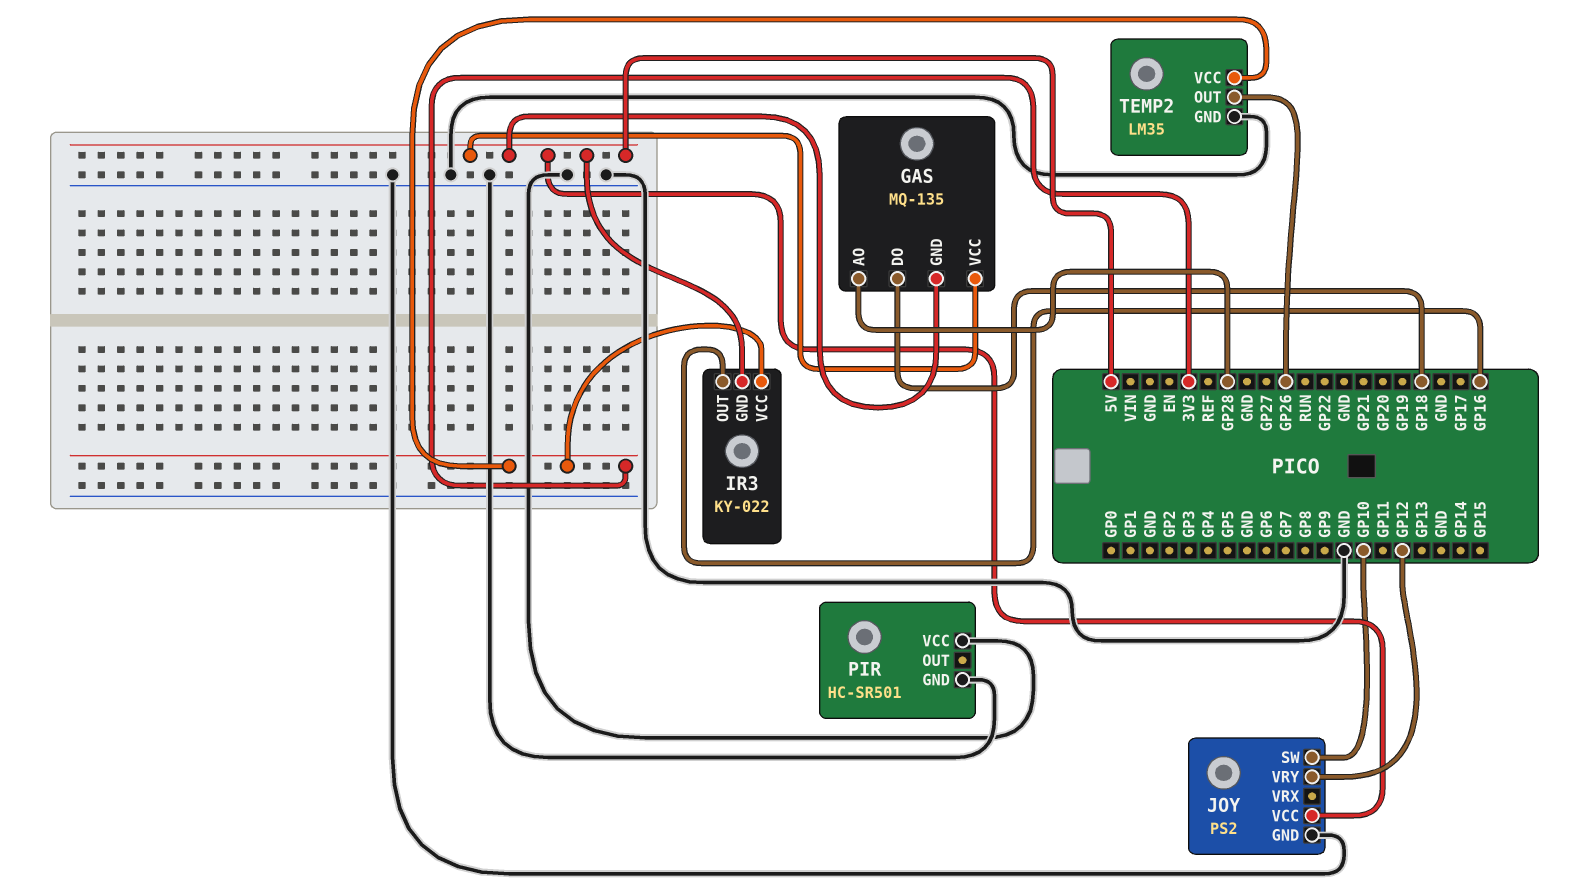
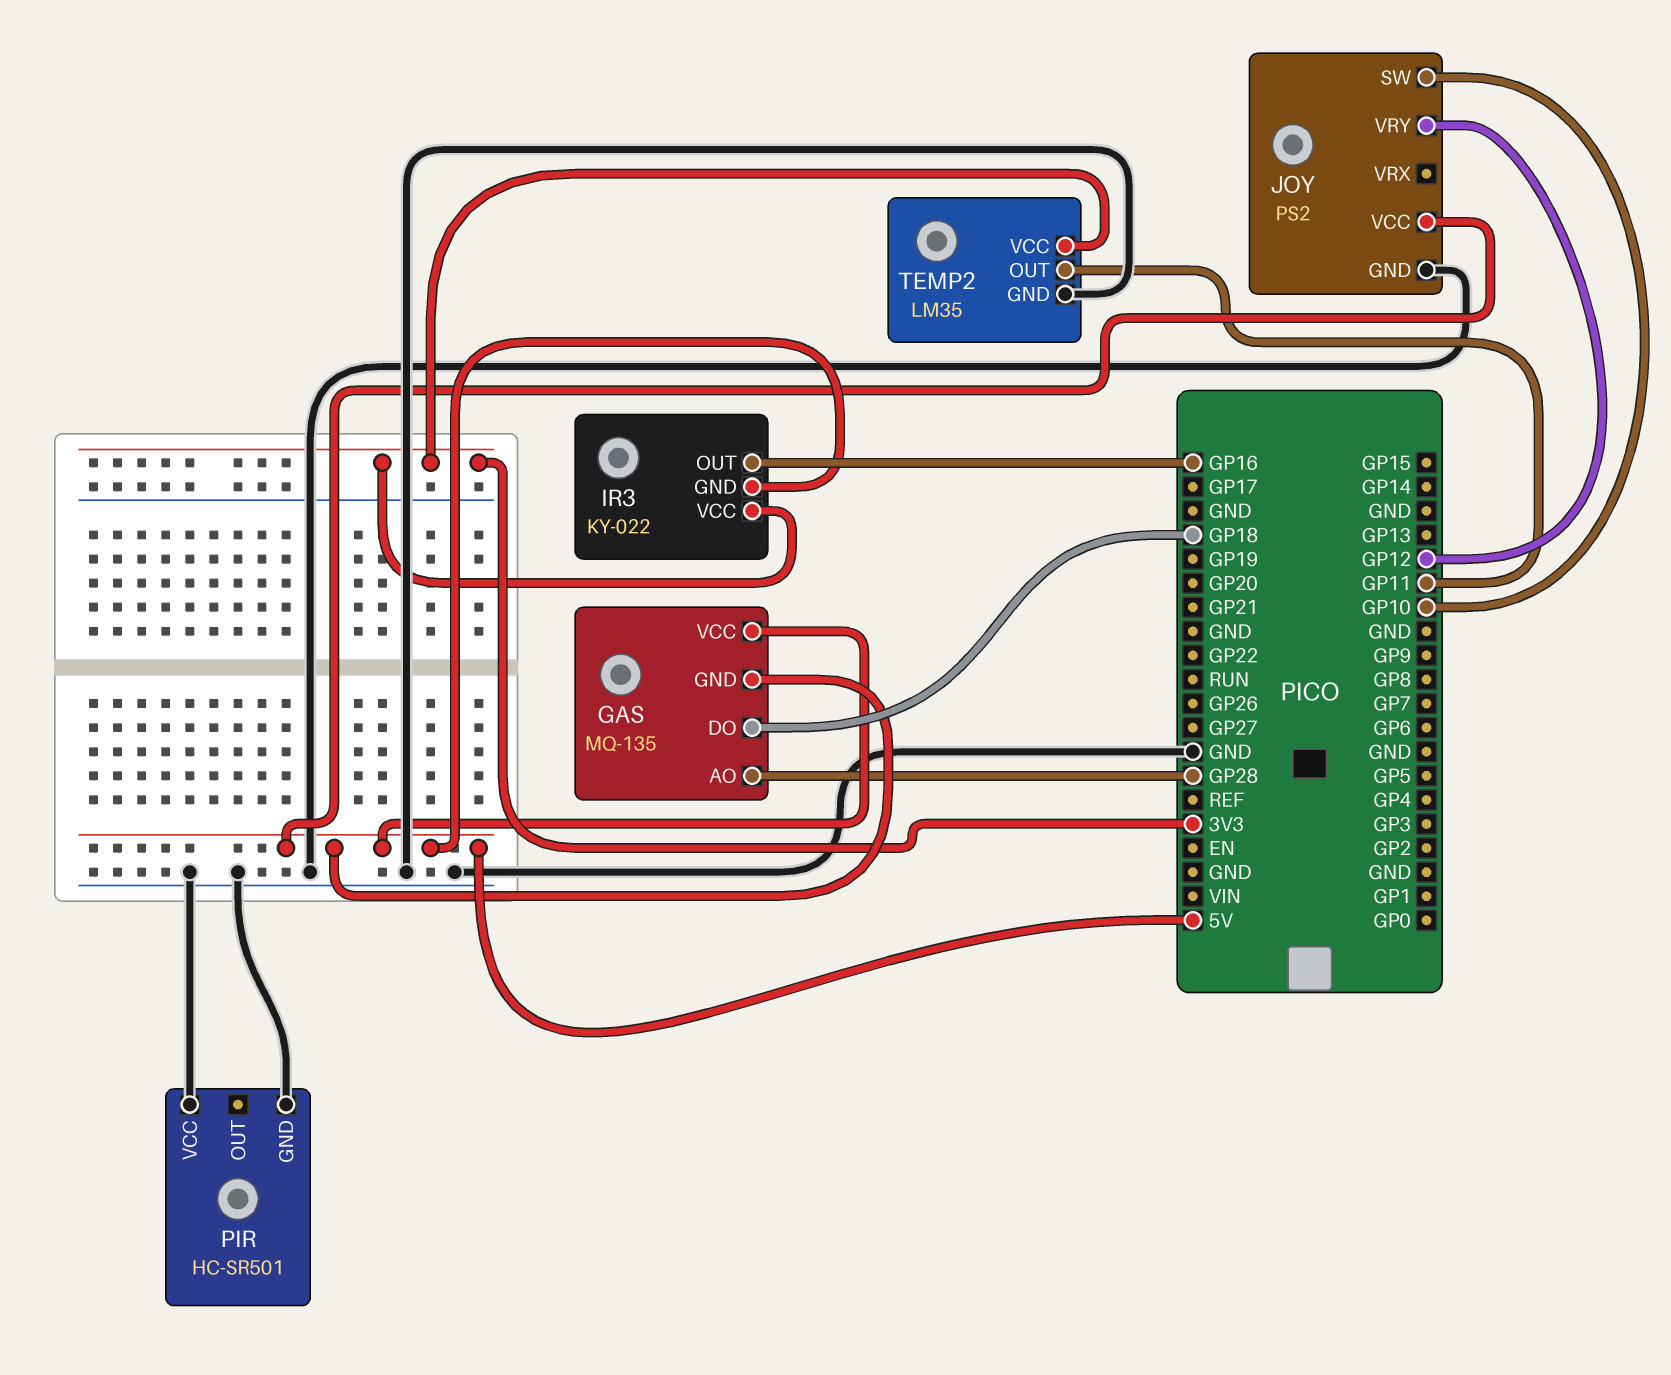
TEMP2 pin OUT: GP26 -> GP11

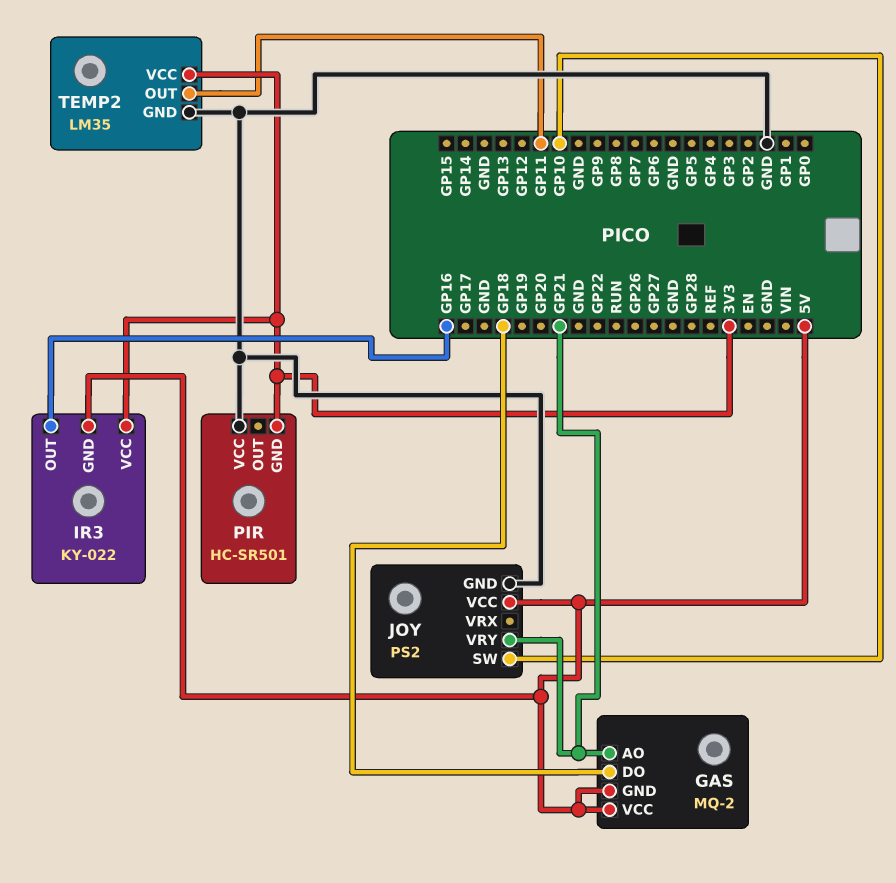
GAS: MQ-135 -> MQ-2
GAS pin AO: GP28 -> GP21
JOY pin VRY: GP12 -> GP21
PIR pin GND: GND -> 3V3

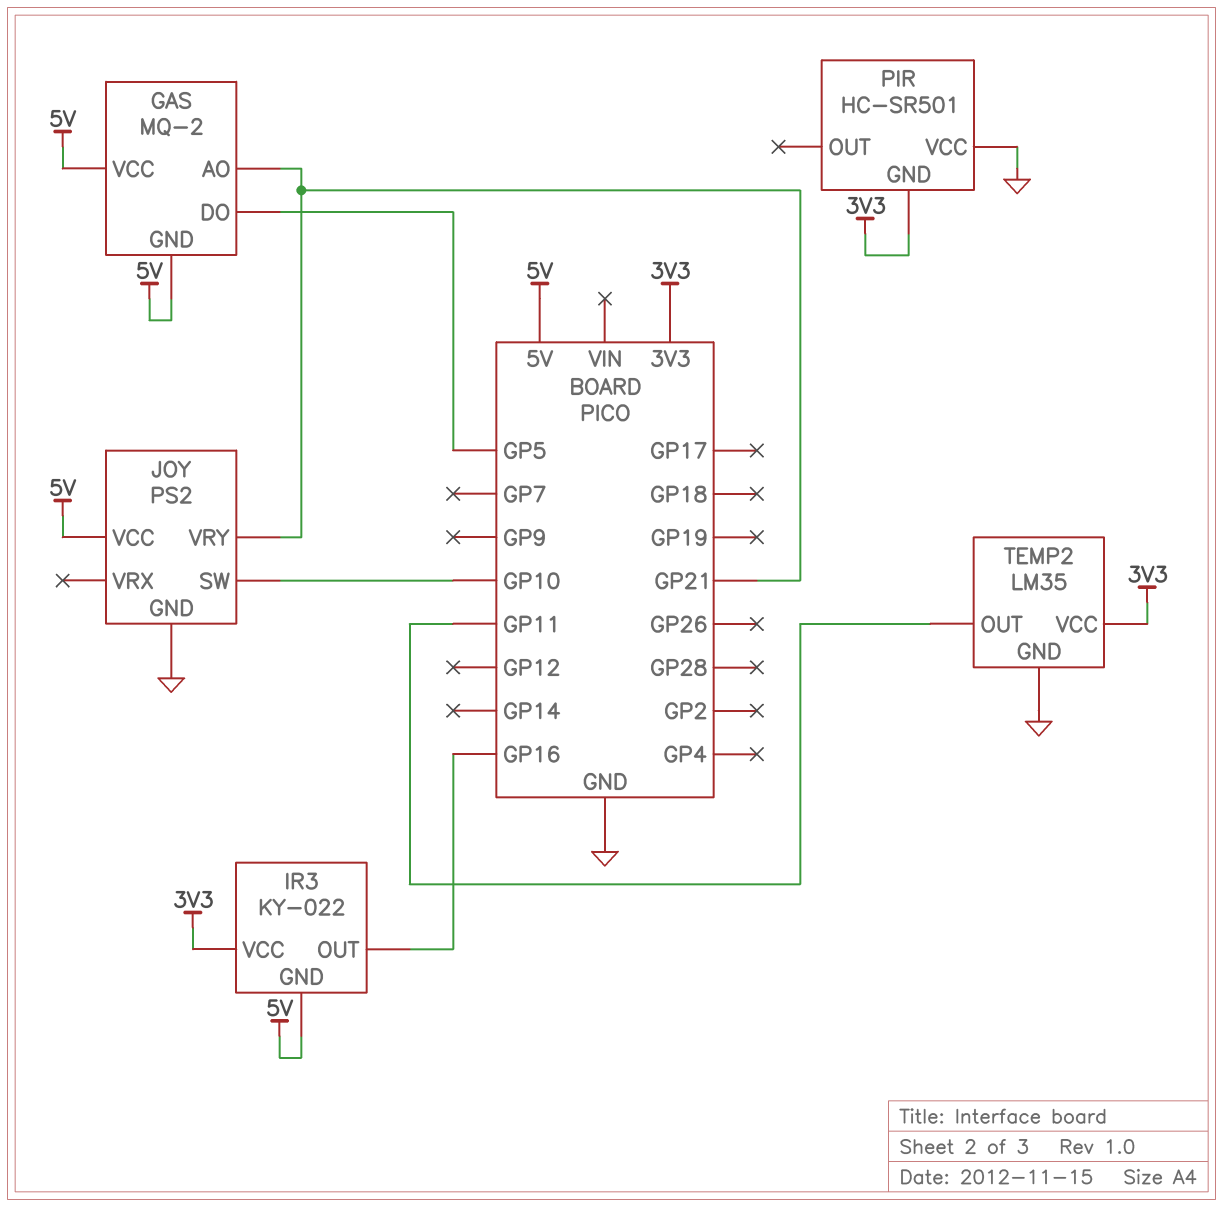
GAS pin DO: GP18 -> GP5

